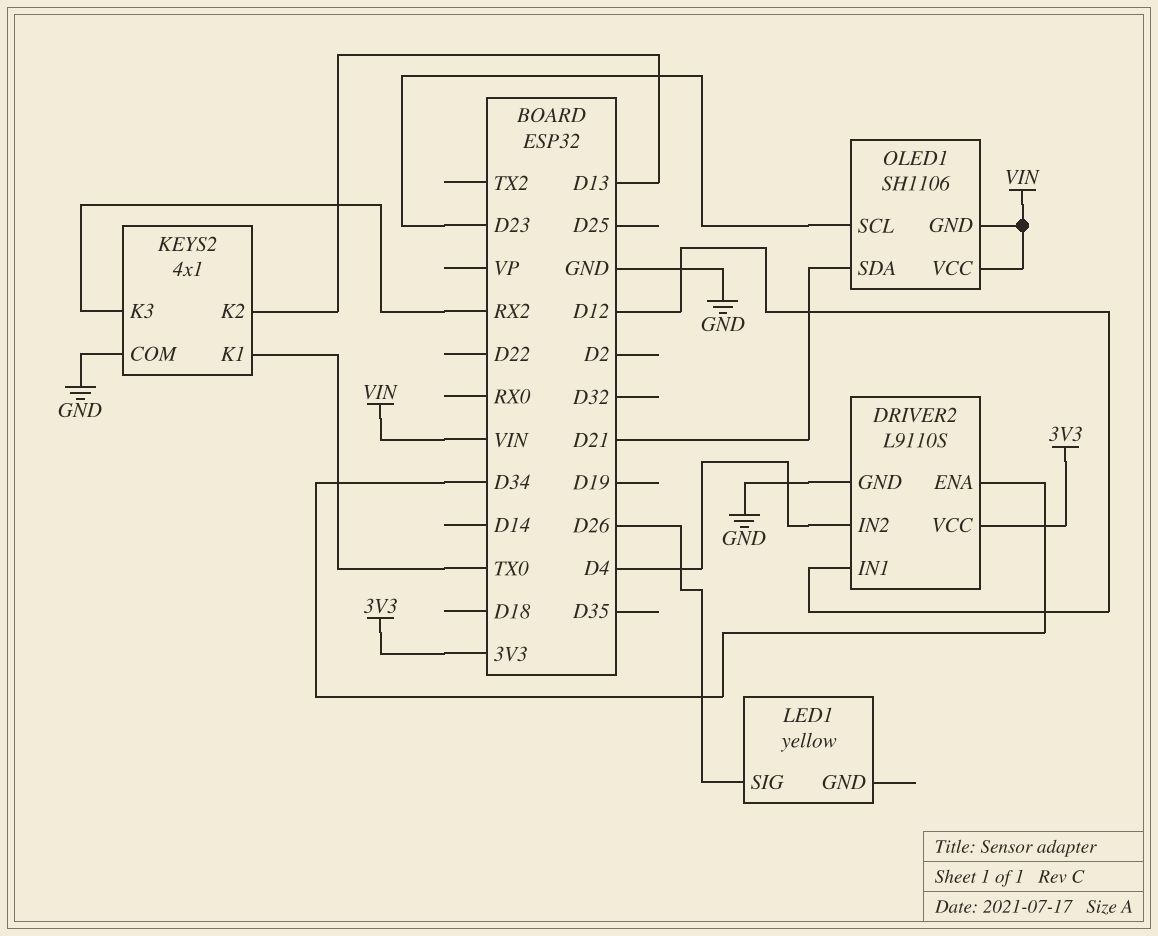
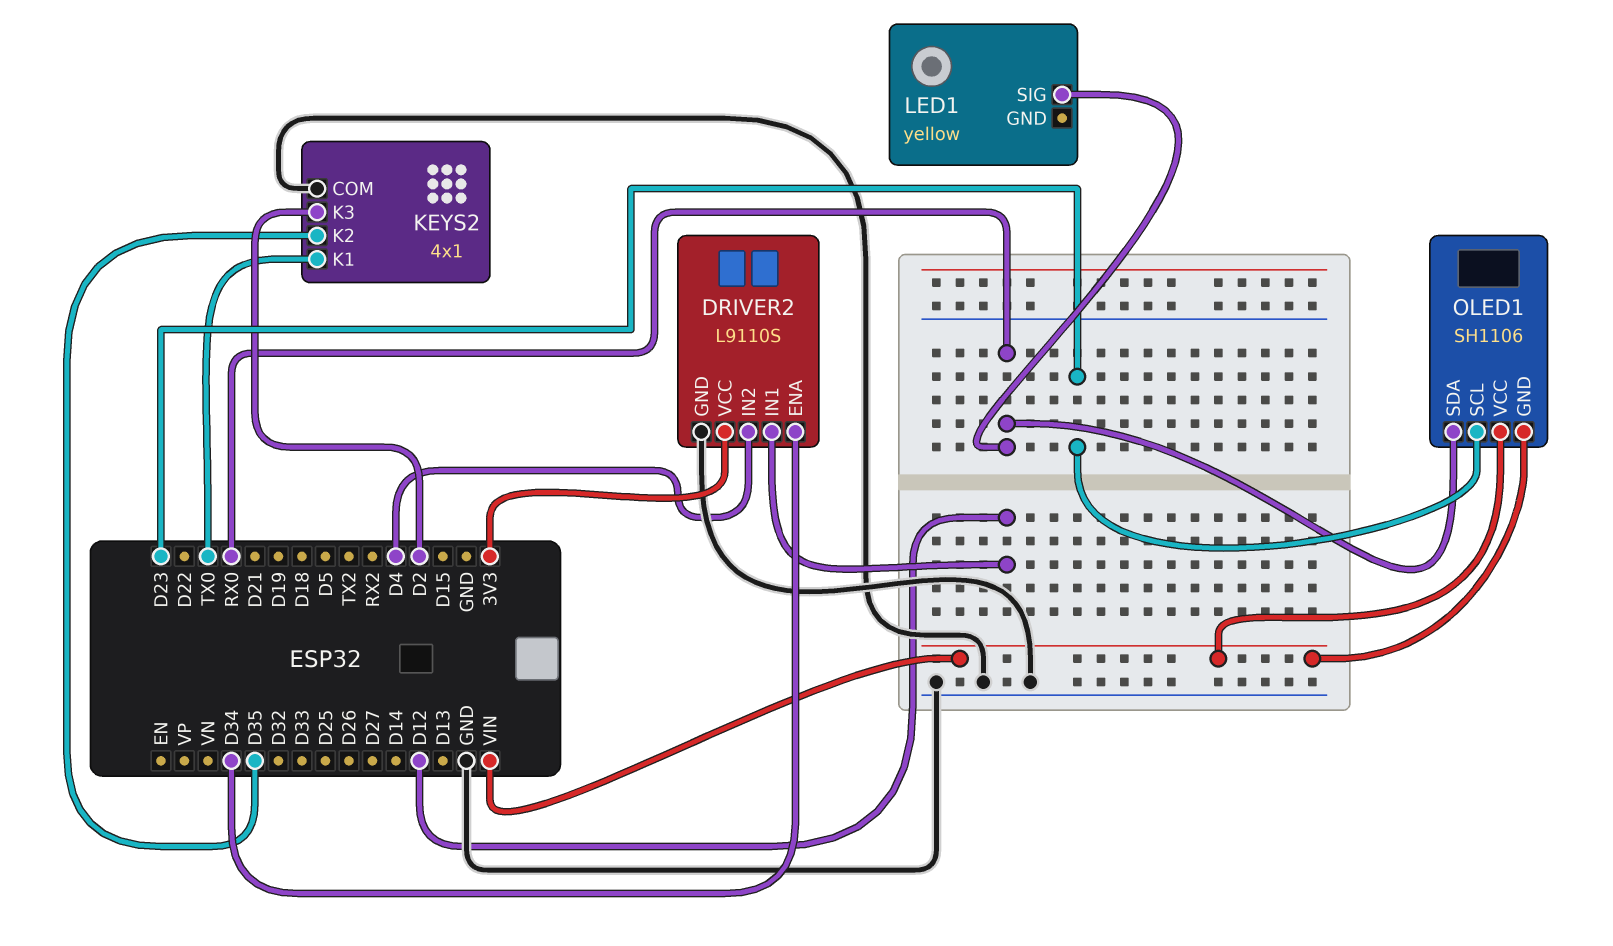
KEYS2 pin K2: D13 -> D35
KEYS2 pin K3: RX2 -> D2
LED1 pin SIG: D26 -> RX0
OLED1 pin SDA: D21 -> RX0

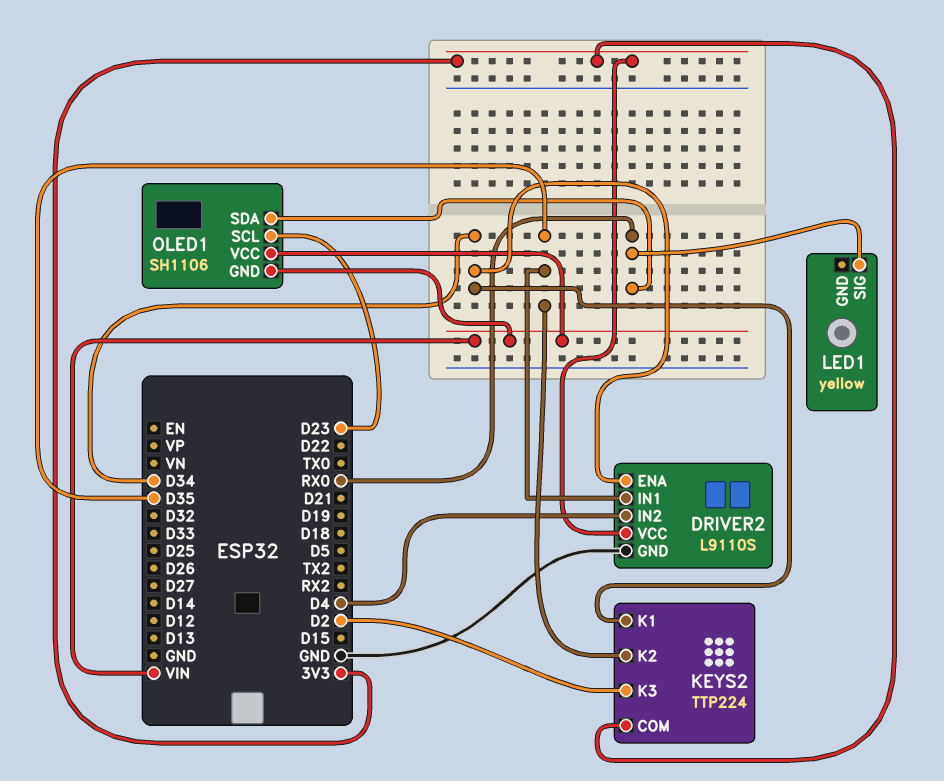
DRIVER2 pin IN1: D12 -> D35
KEYS2: 4x1 -> TTP224
KEYS2 pin COM: GND -> 3V3
KEYS2 pin K1: TX0 -> D34

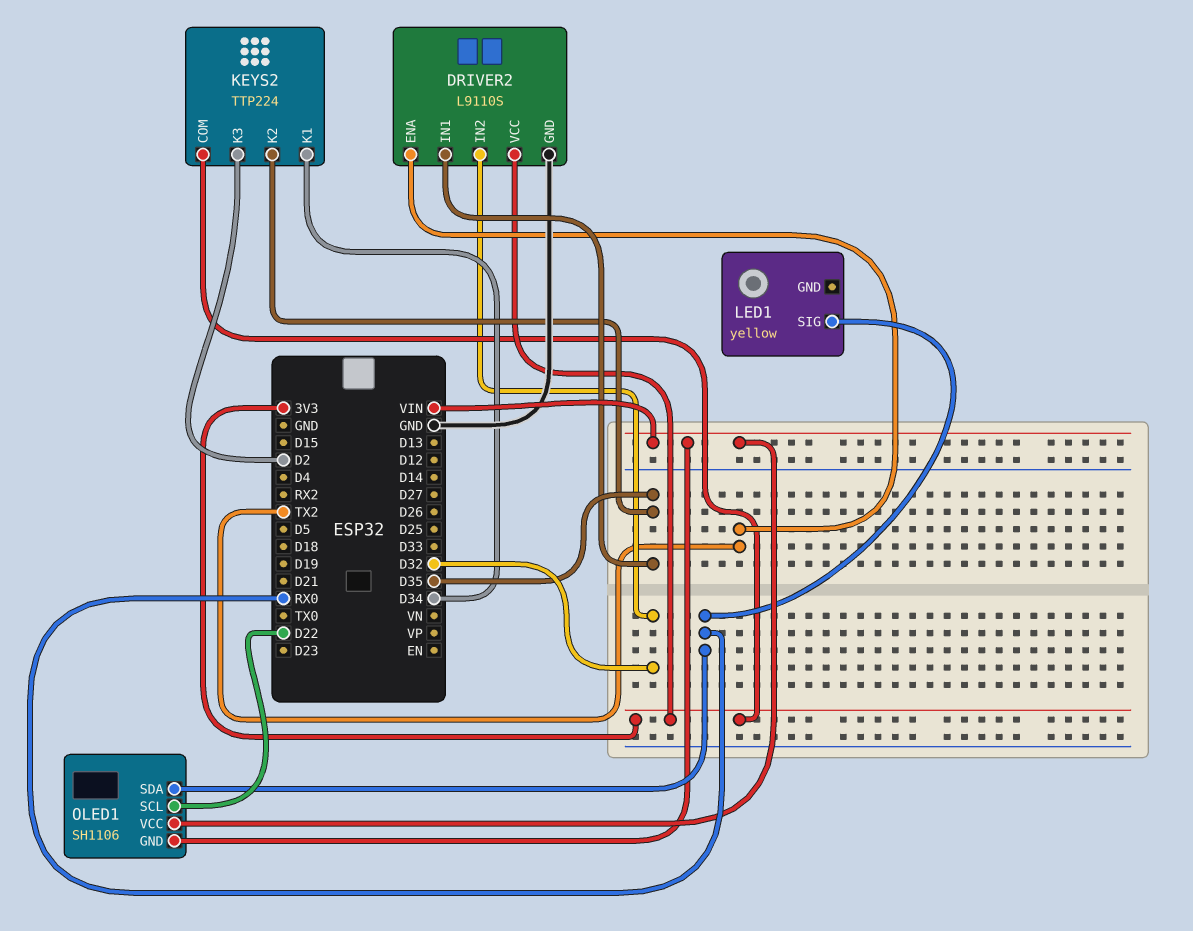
DRIVER2 pin ENA: D34 -> TX2
DRIVER2 pin IN2: D4 -> D32
OLED1 pin SCL: D23 -> D22

